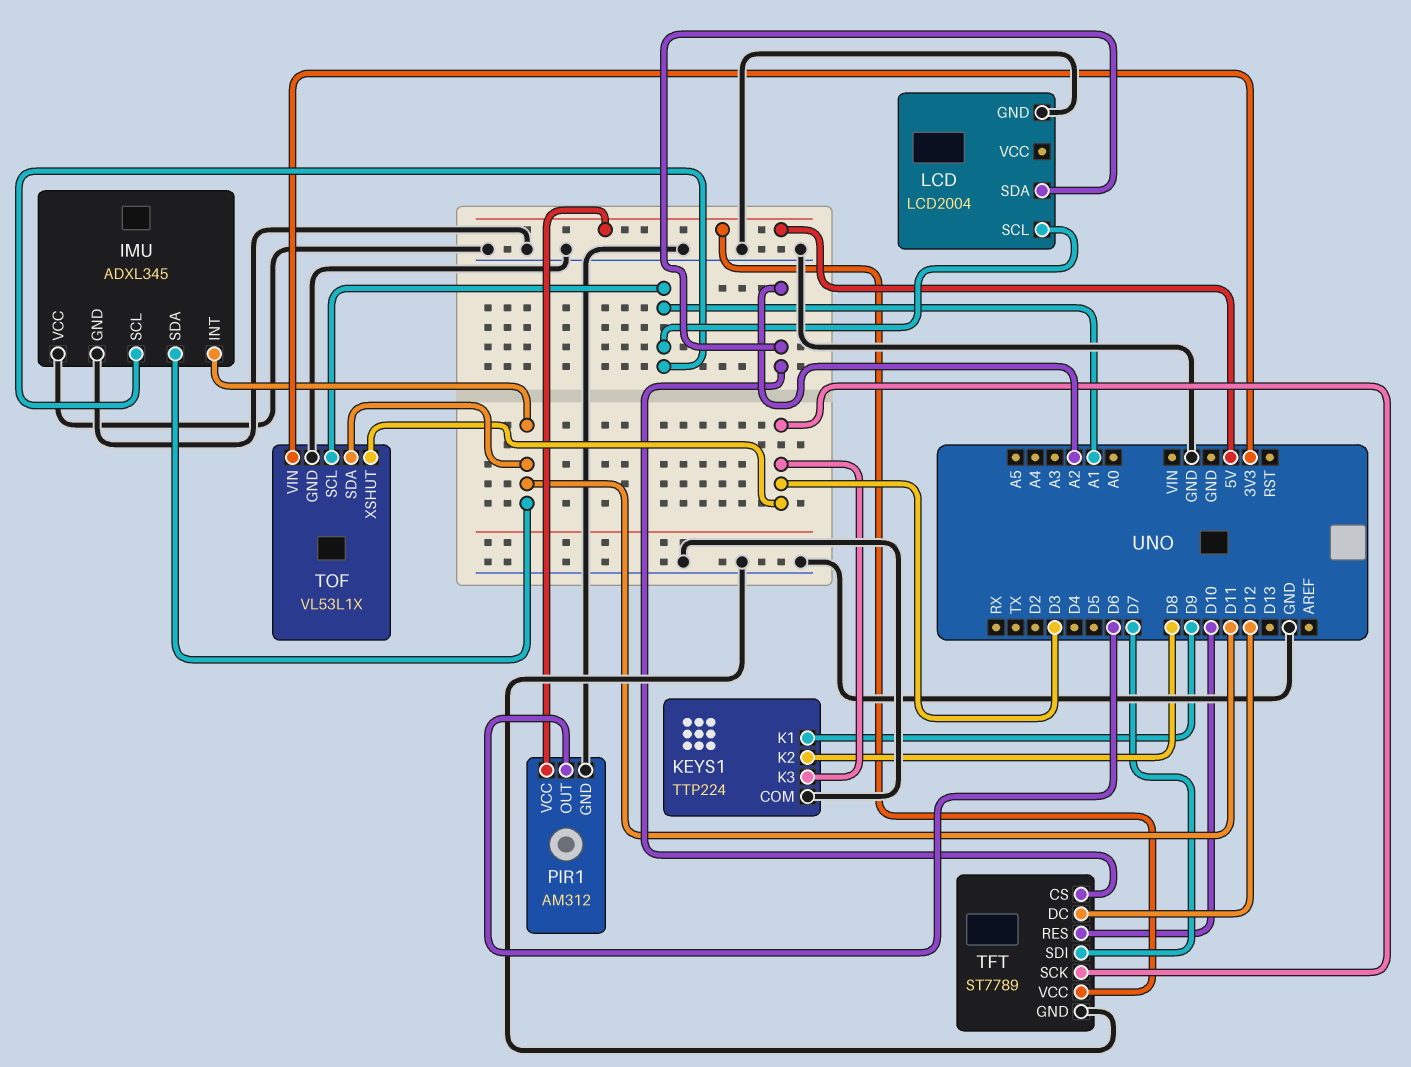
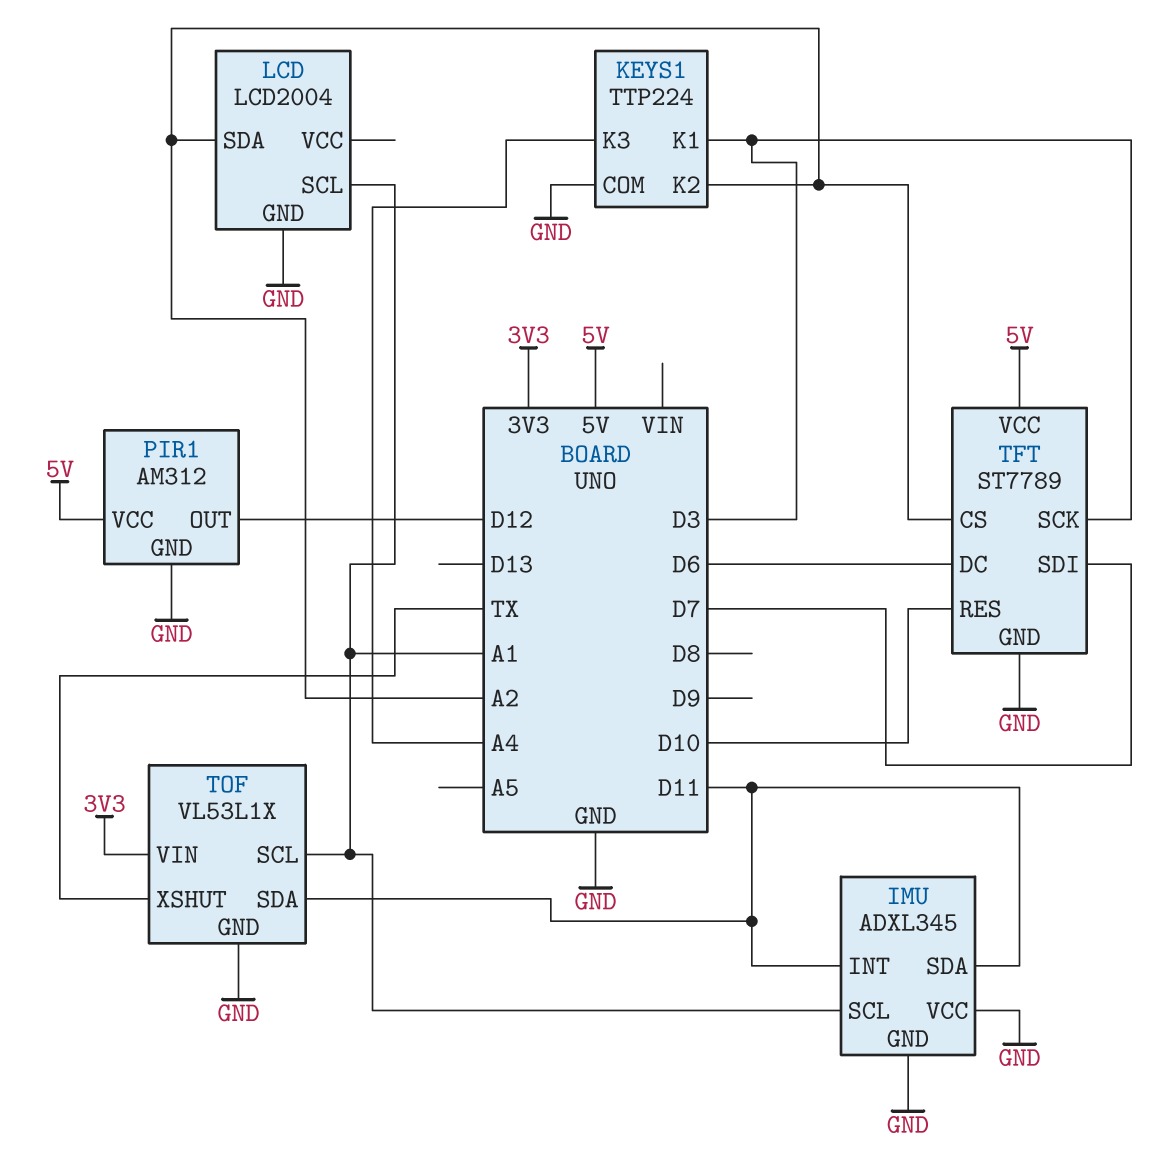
KEYS1 pin K1: D9 -> D3
KEYS1 pin K2: D8 -> A2
KEYS1 pin K3: D3 -> A4
PIR1 pin OUT: D6 -> D12
TFT pin DC: D12 -> D6
TOF pin XSHUT: D3 -> TX

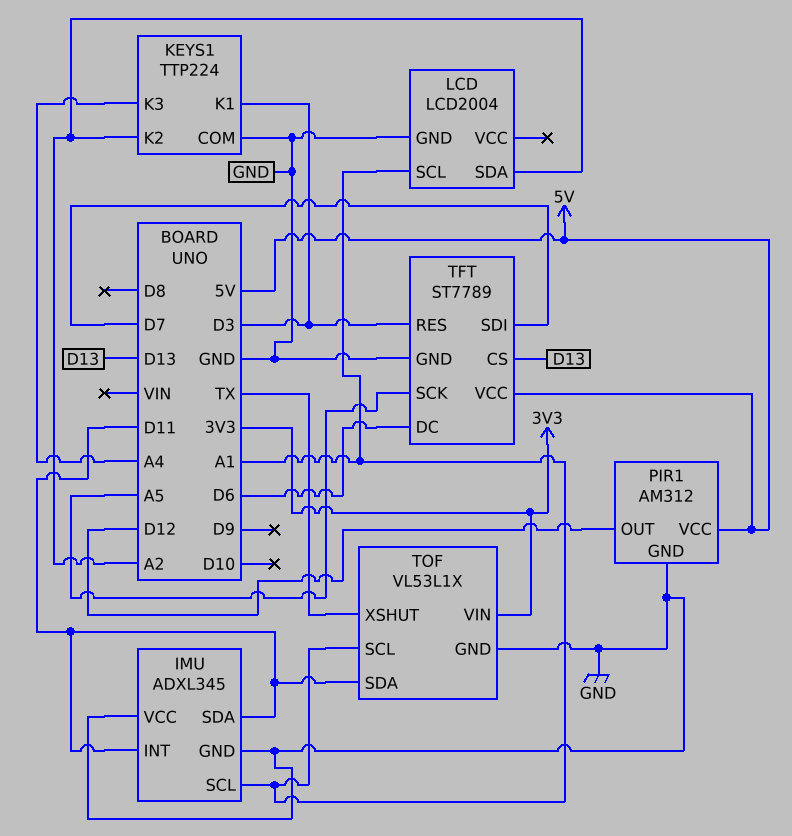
TFT pin CS: A2 -> D13
TFT pin RES: D10 -> D3
TFT pin SCK: D3 -> A5

